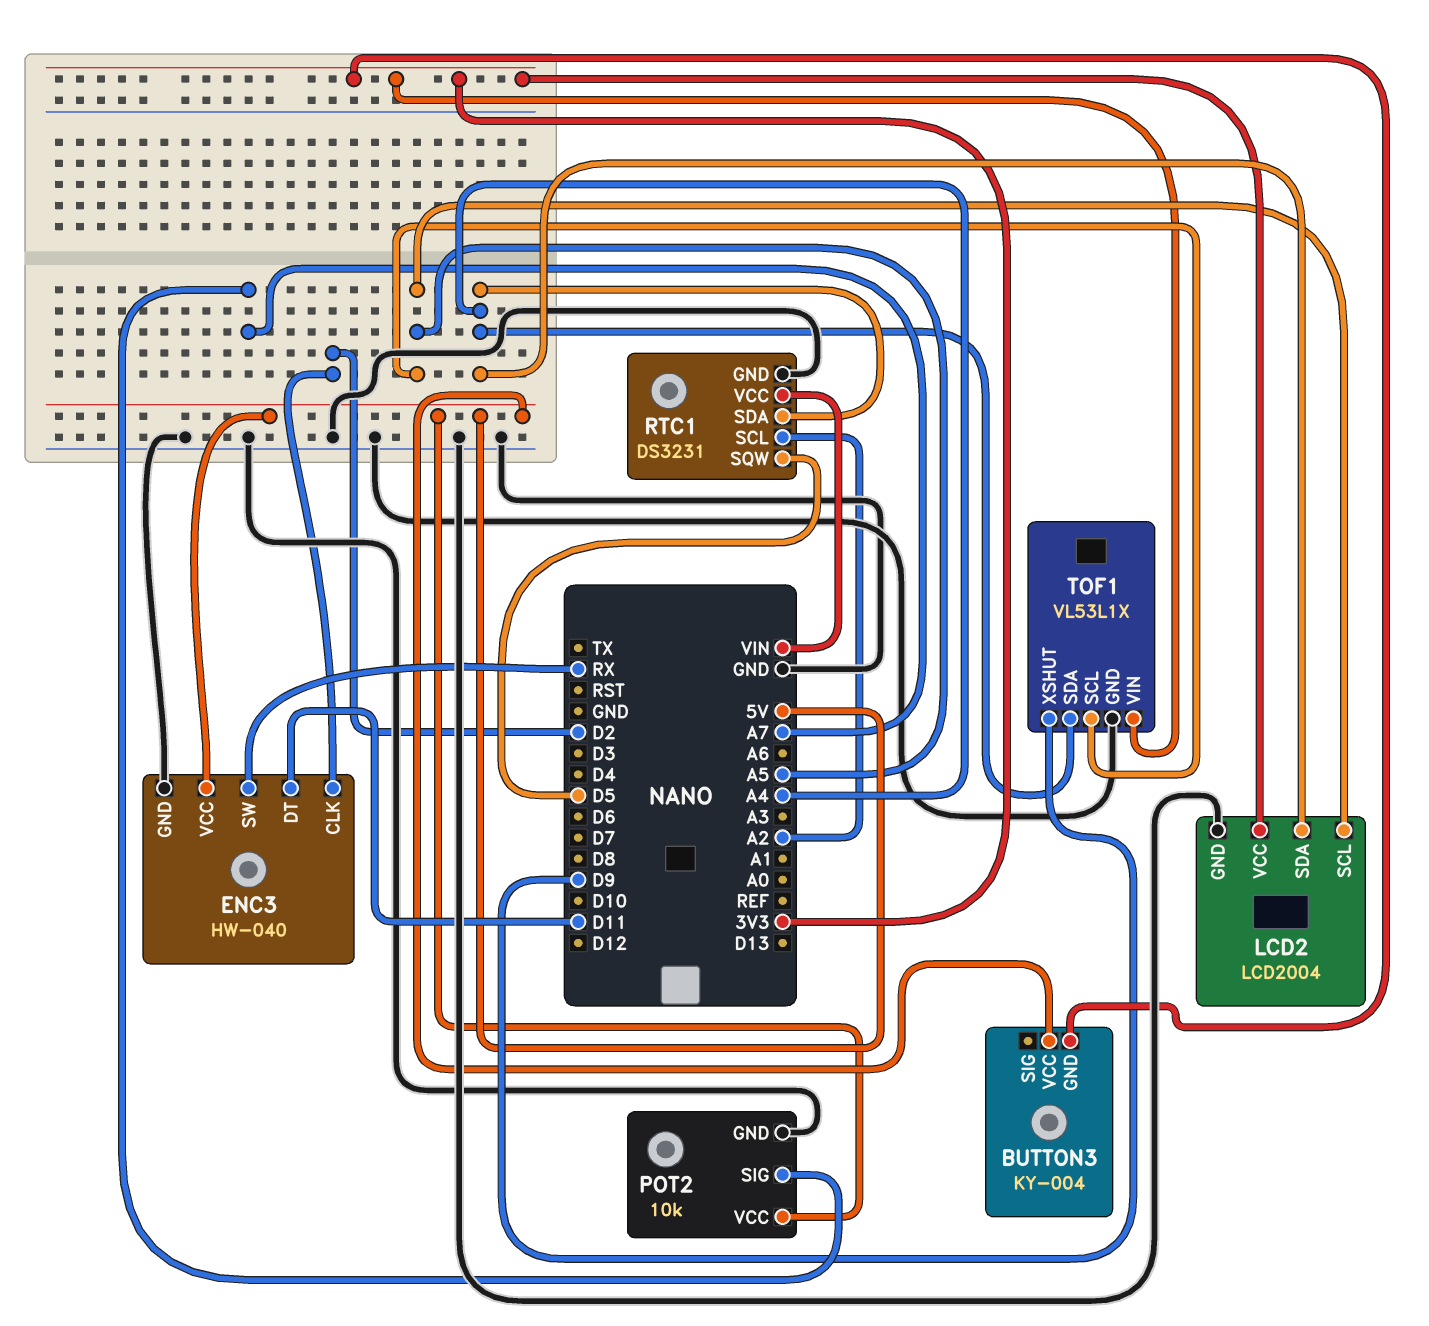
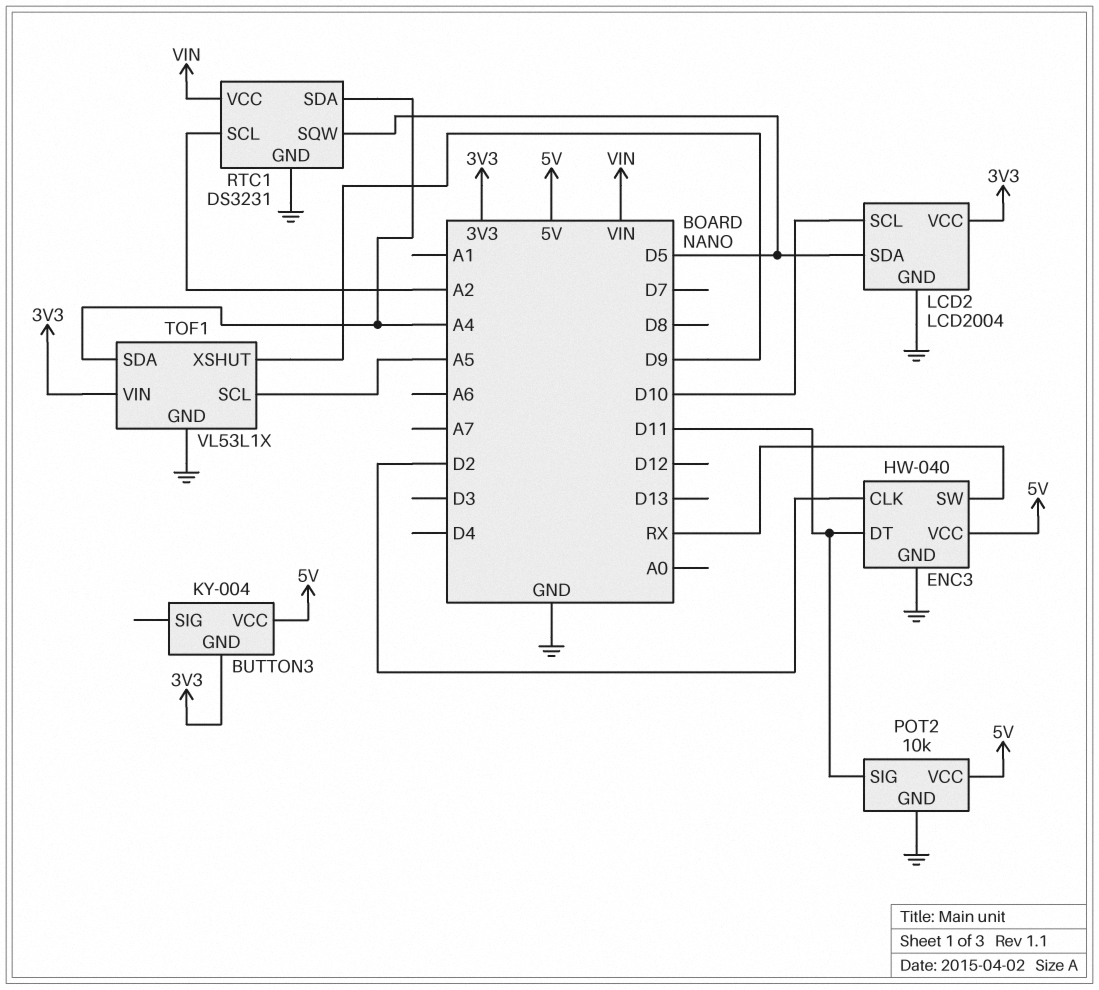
LCD2 pin SCL: A5 -> D10
LCD2 pin SDA: A4 -> D5
POT2 pin SIG: A7 -> D11

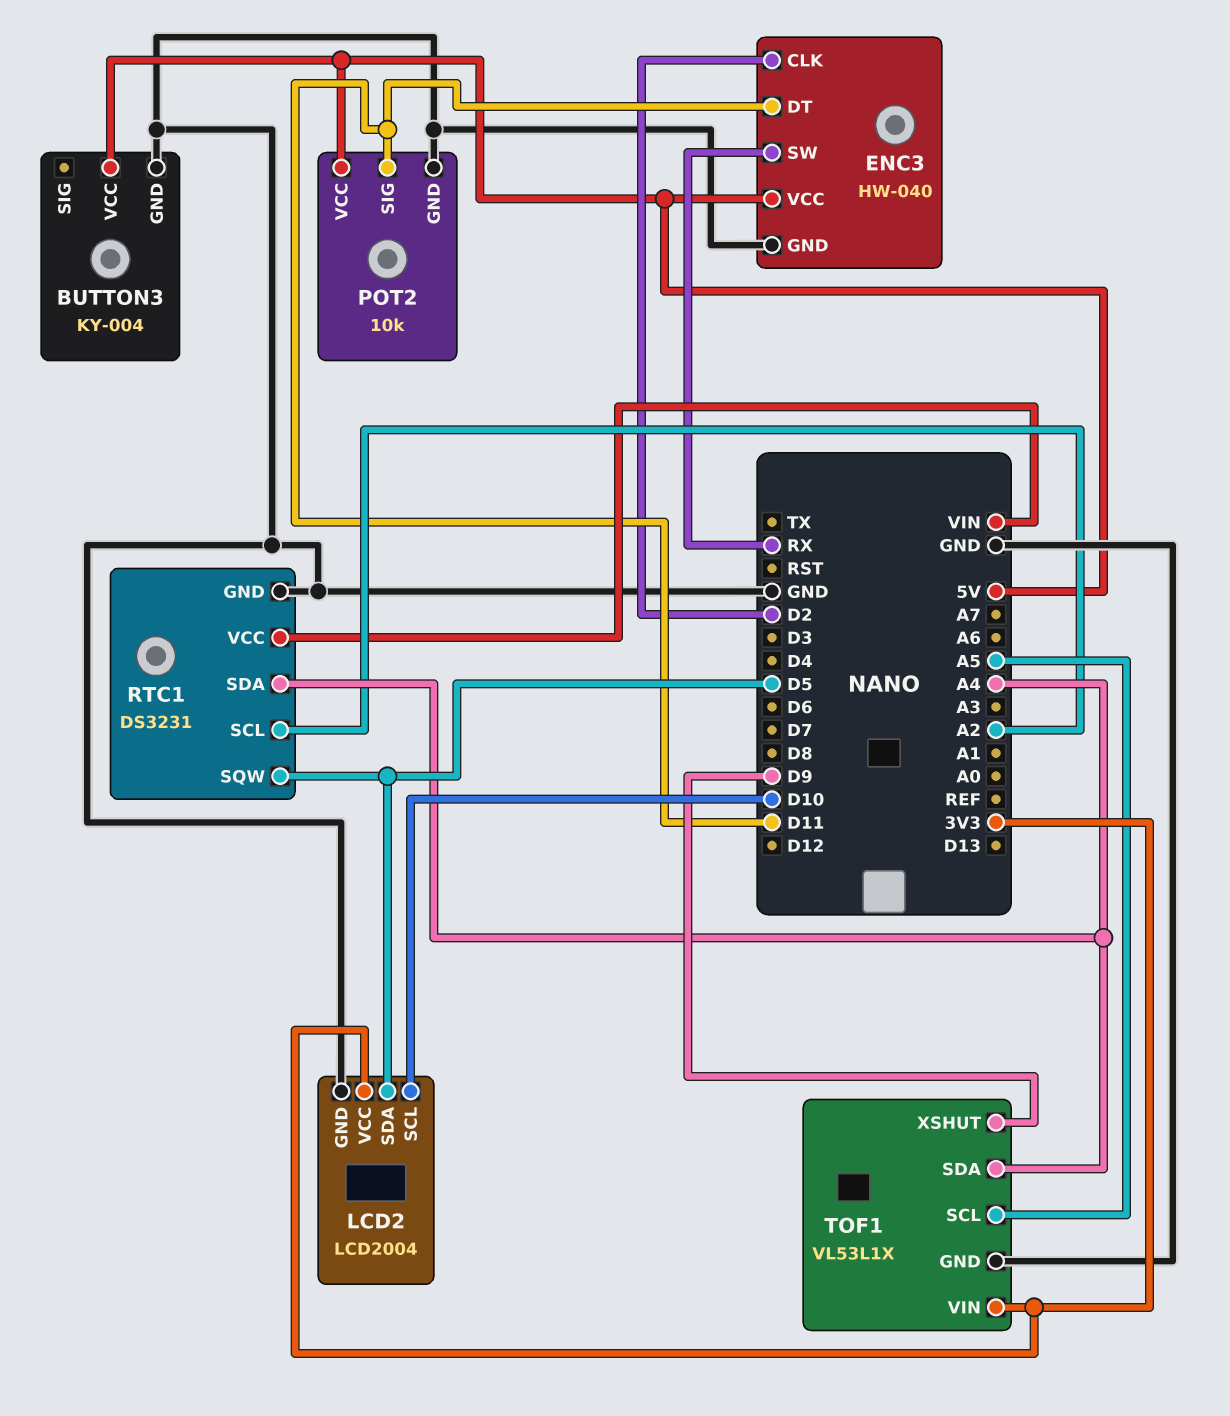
BUTTON3 pin GND: 3V3 -> GND

